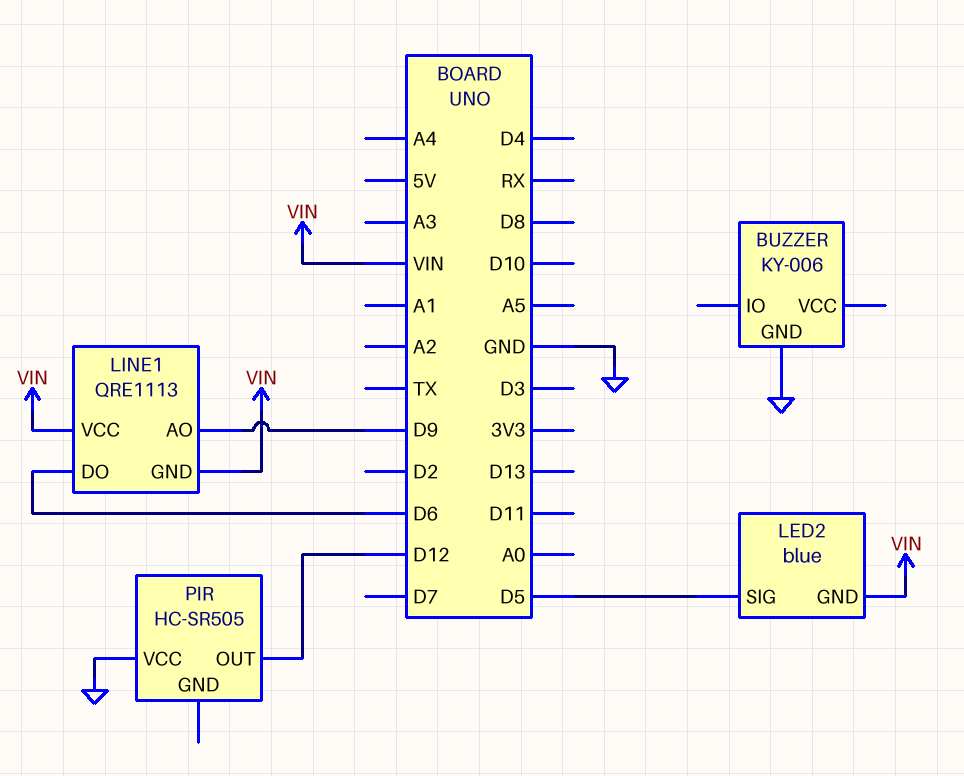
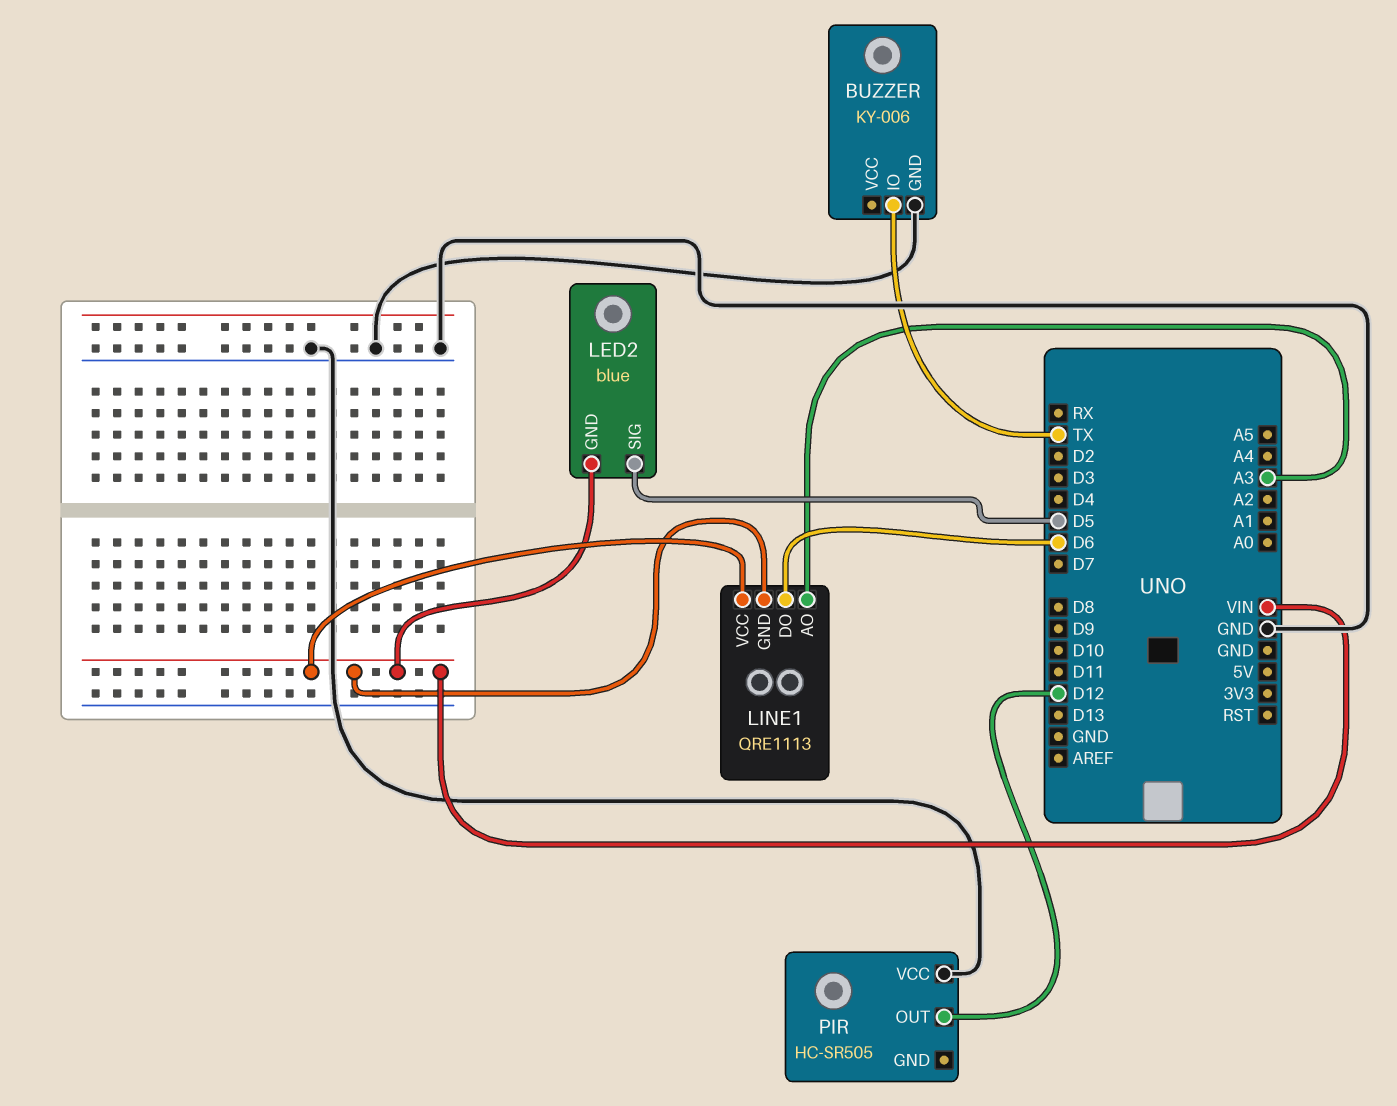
BUZZER pin IO: none -> TX
LINE1 pin AO: D9 -> A3

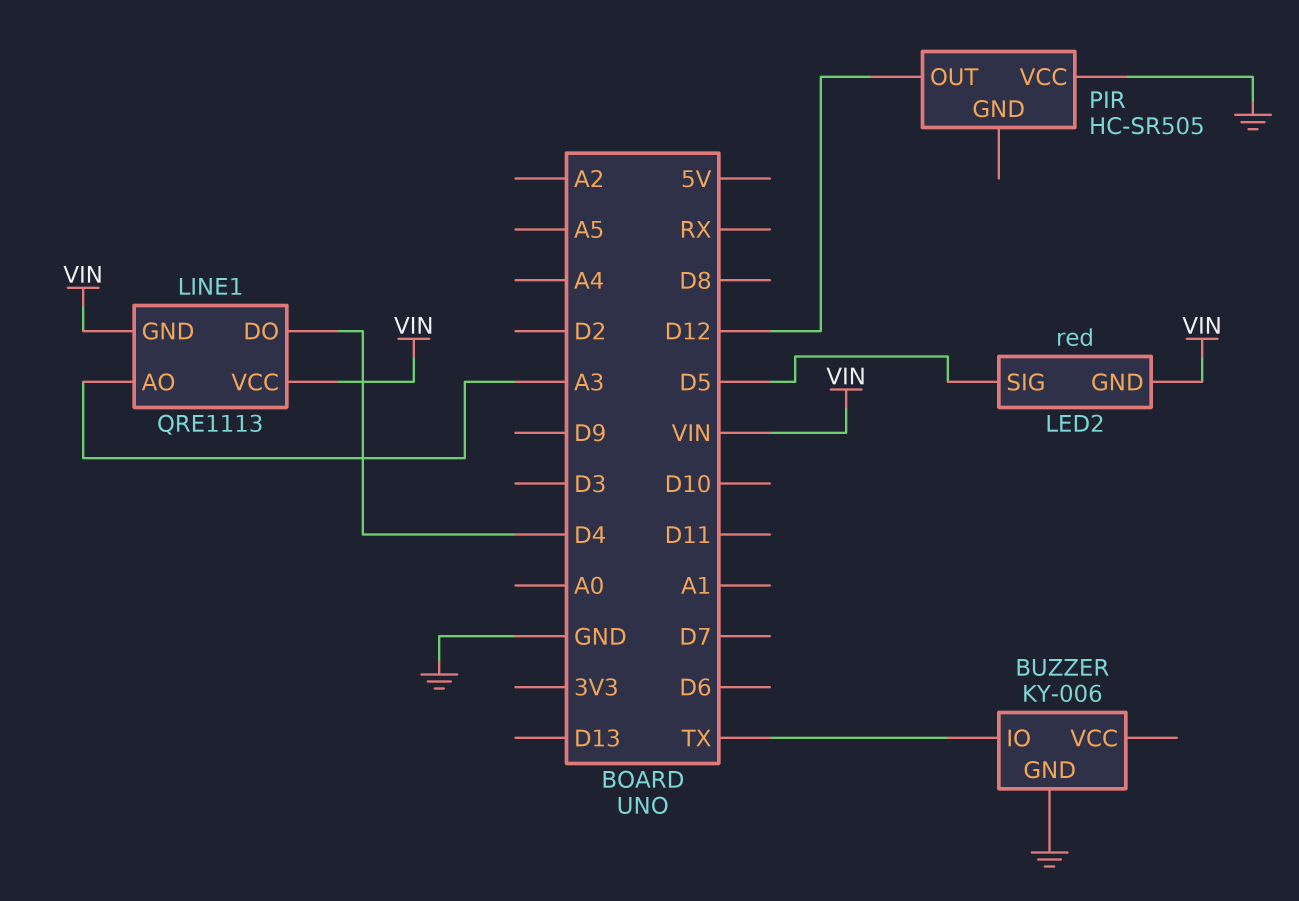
LED2: blue -> red
LINE1 pin DO: D6 -> D4

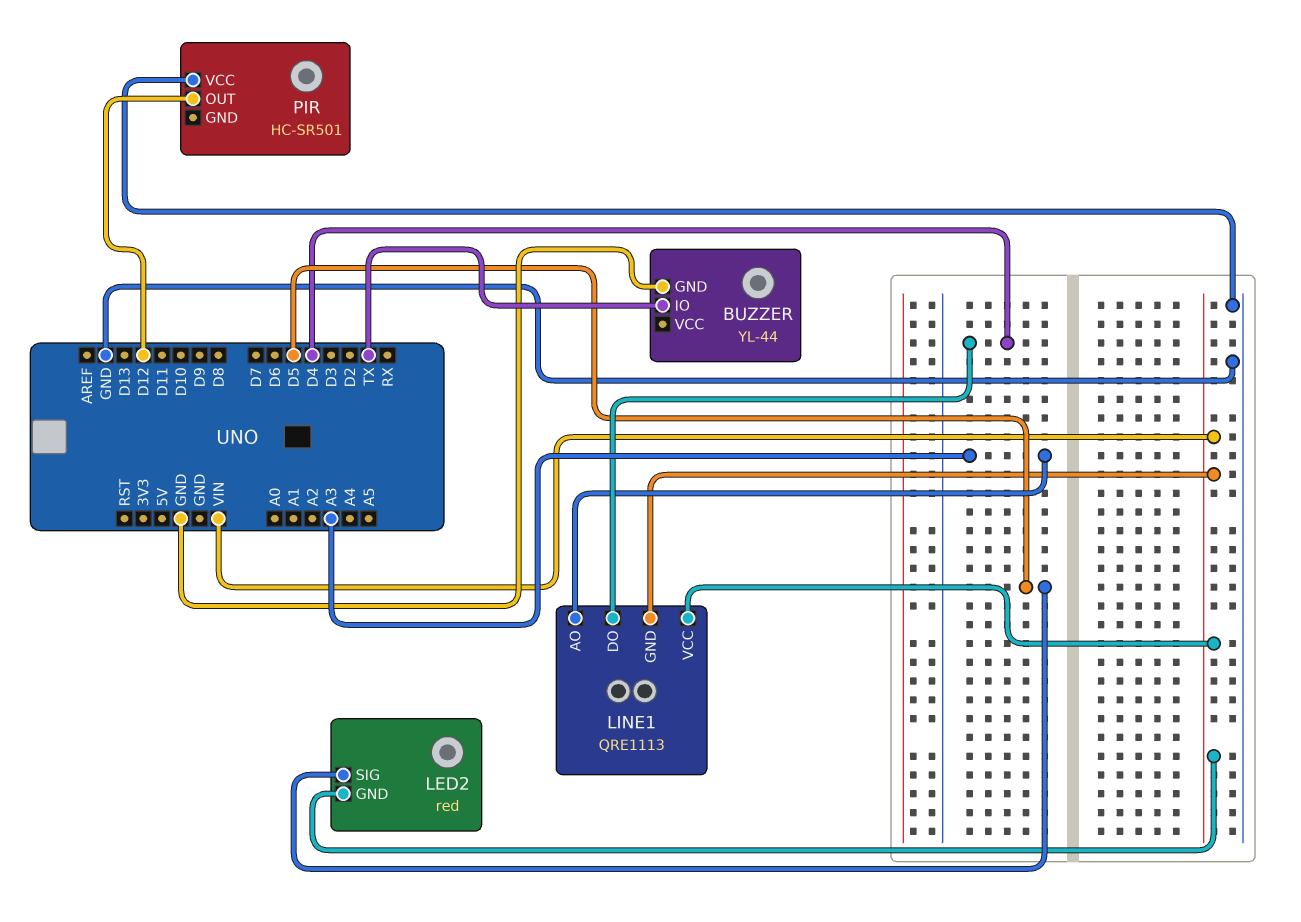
BUZZER: KY-006 -> YL-44
PIR: HC-SR505 -> HC-SR501

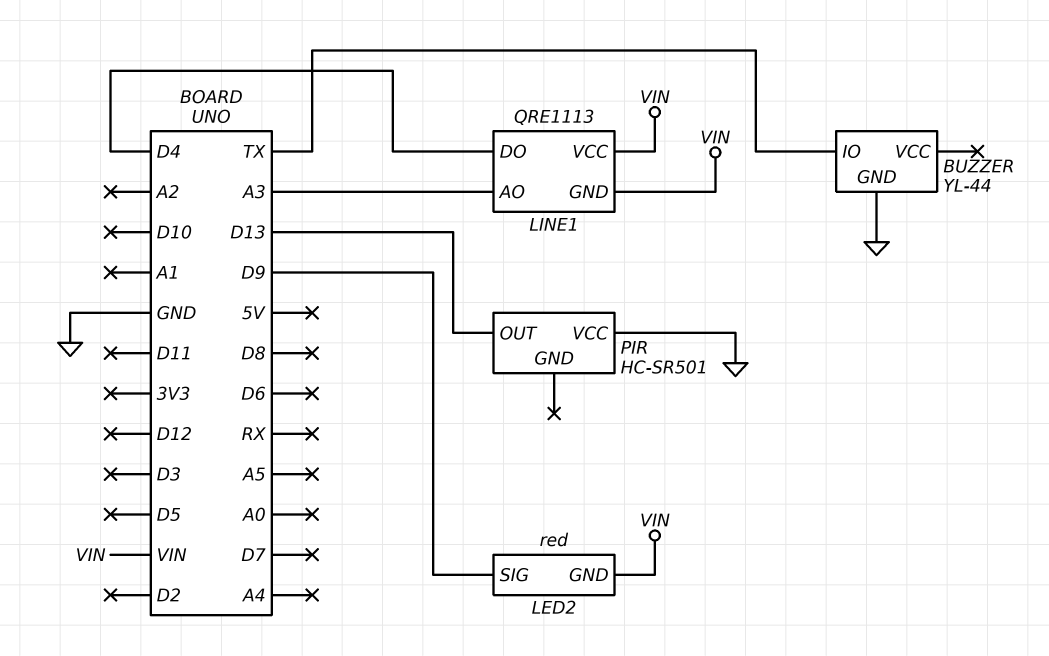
LED2 pin SIG: D5 -> D9
PIR pin OUT: D12 -> D13

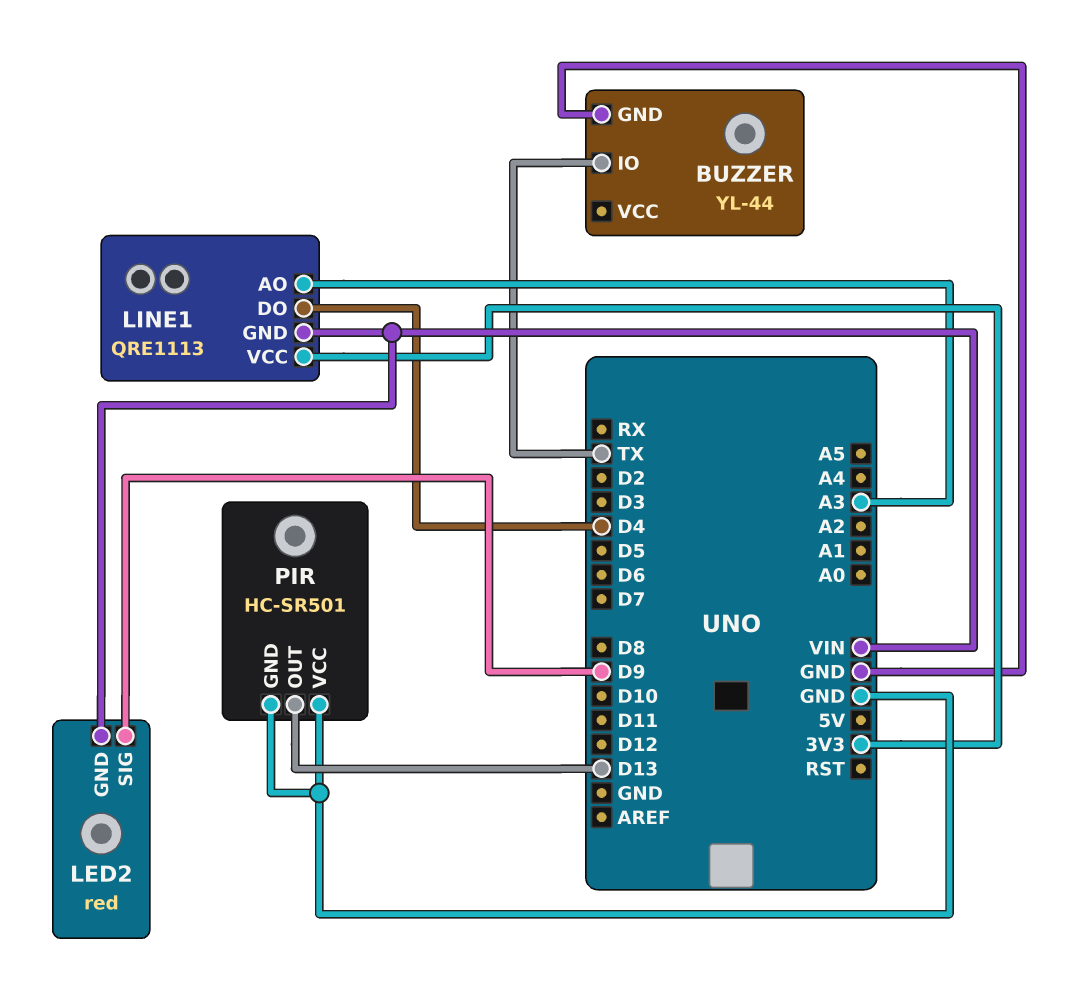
LINE1 pin VCC: VIN -> 3V3
PIR pin GND: none -> GND

